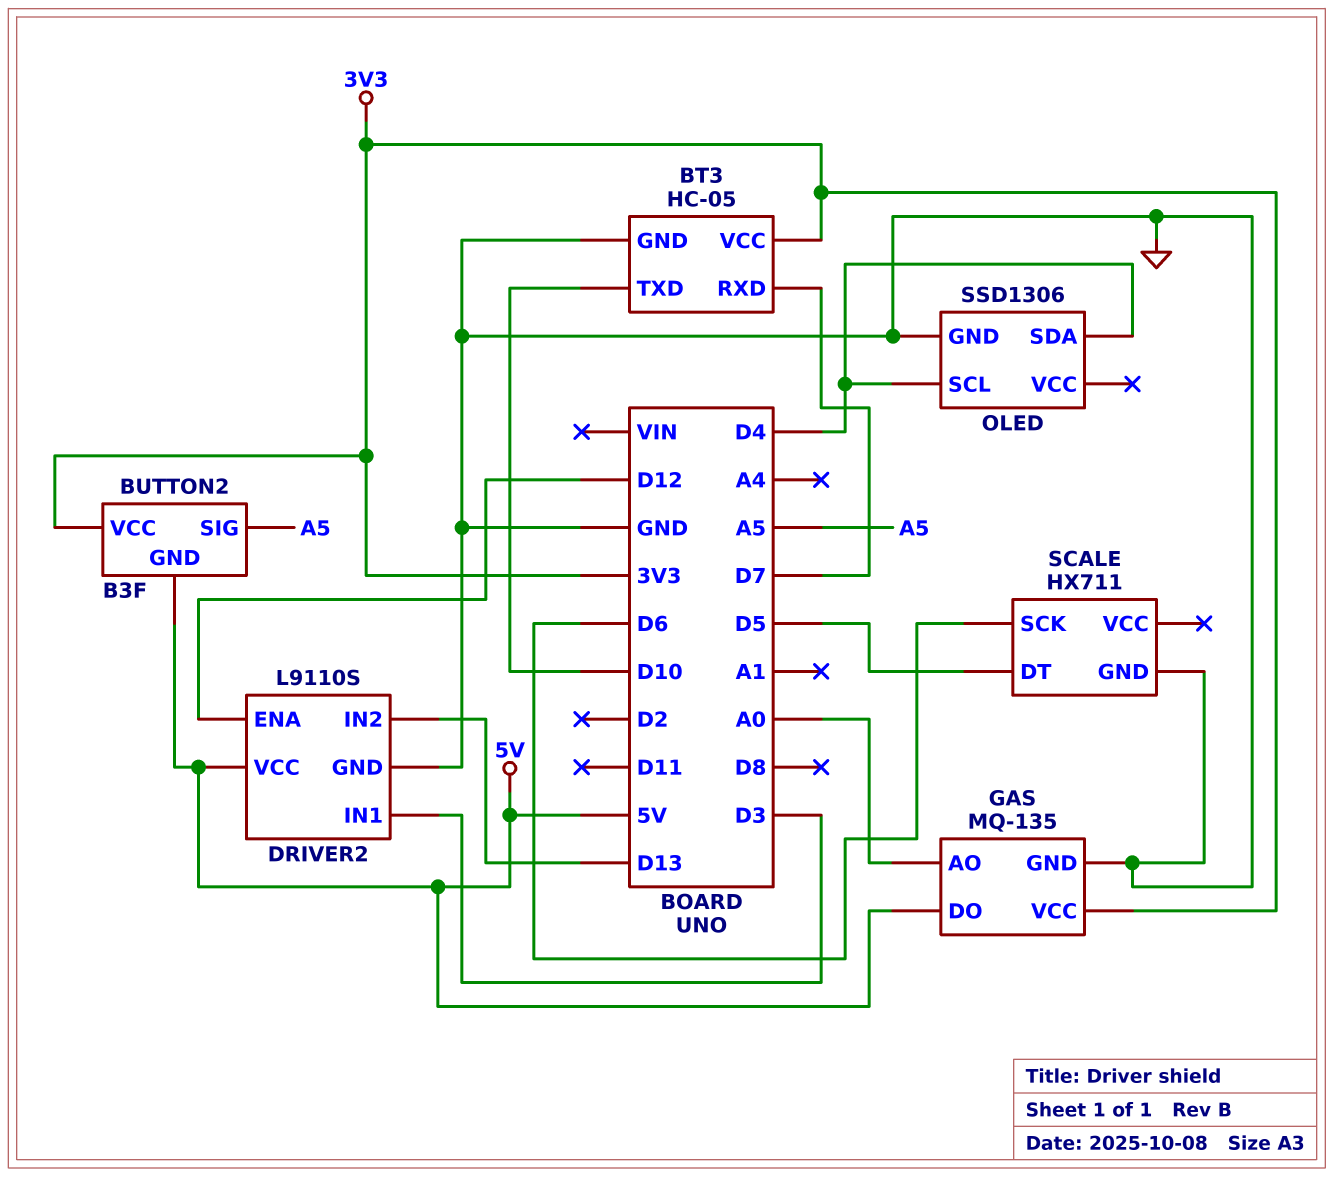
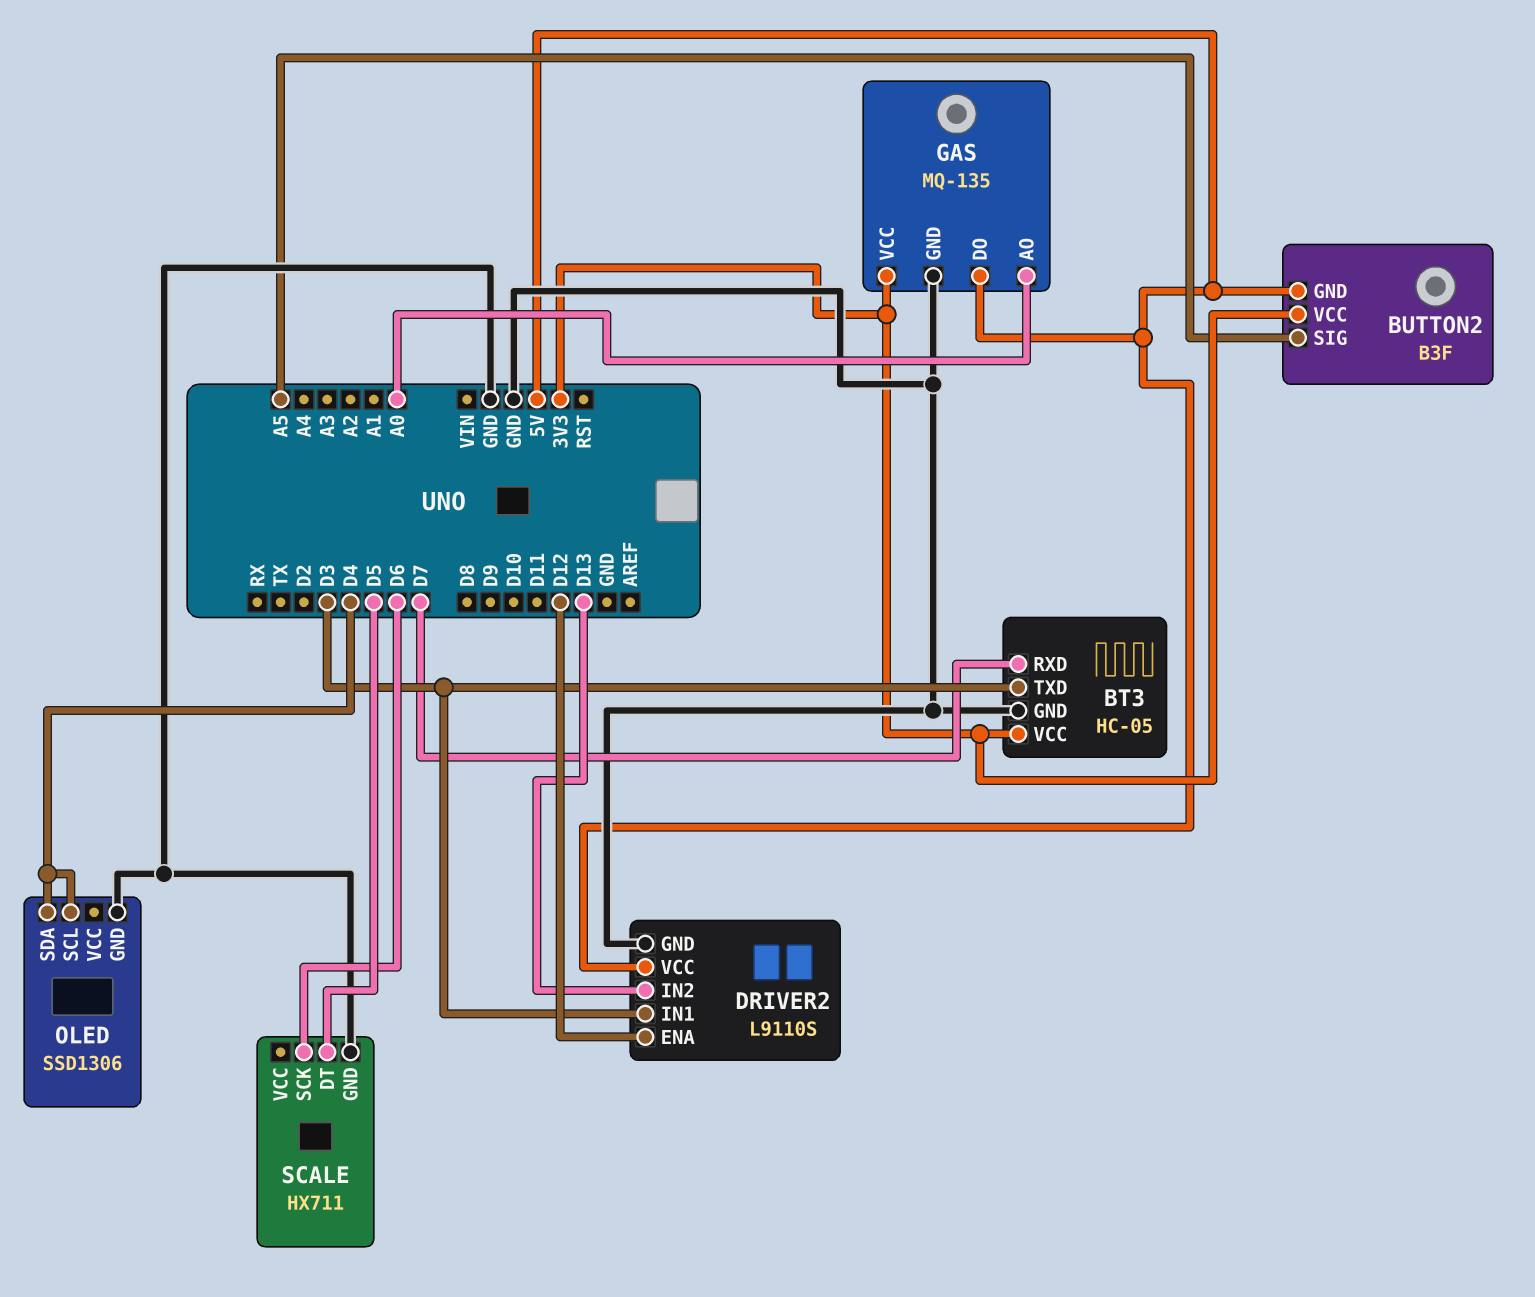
BT3 pin TXD: D10 -> D3

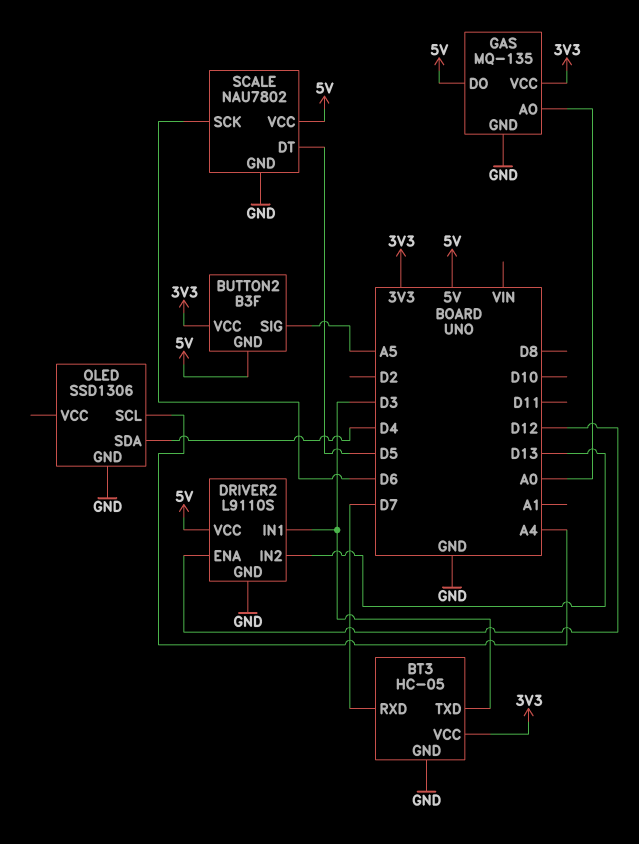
OLED pin SCL: D4 -> A4
SCALE: HX711 -> NAU7802
SCALE pin VCC: none -> 5V

